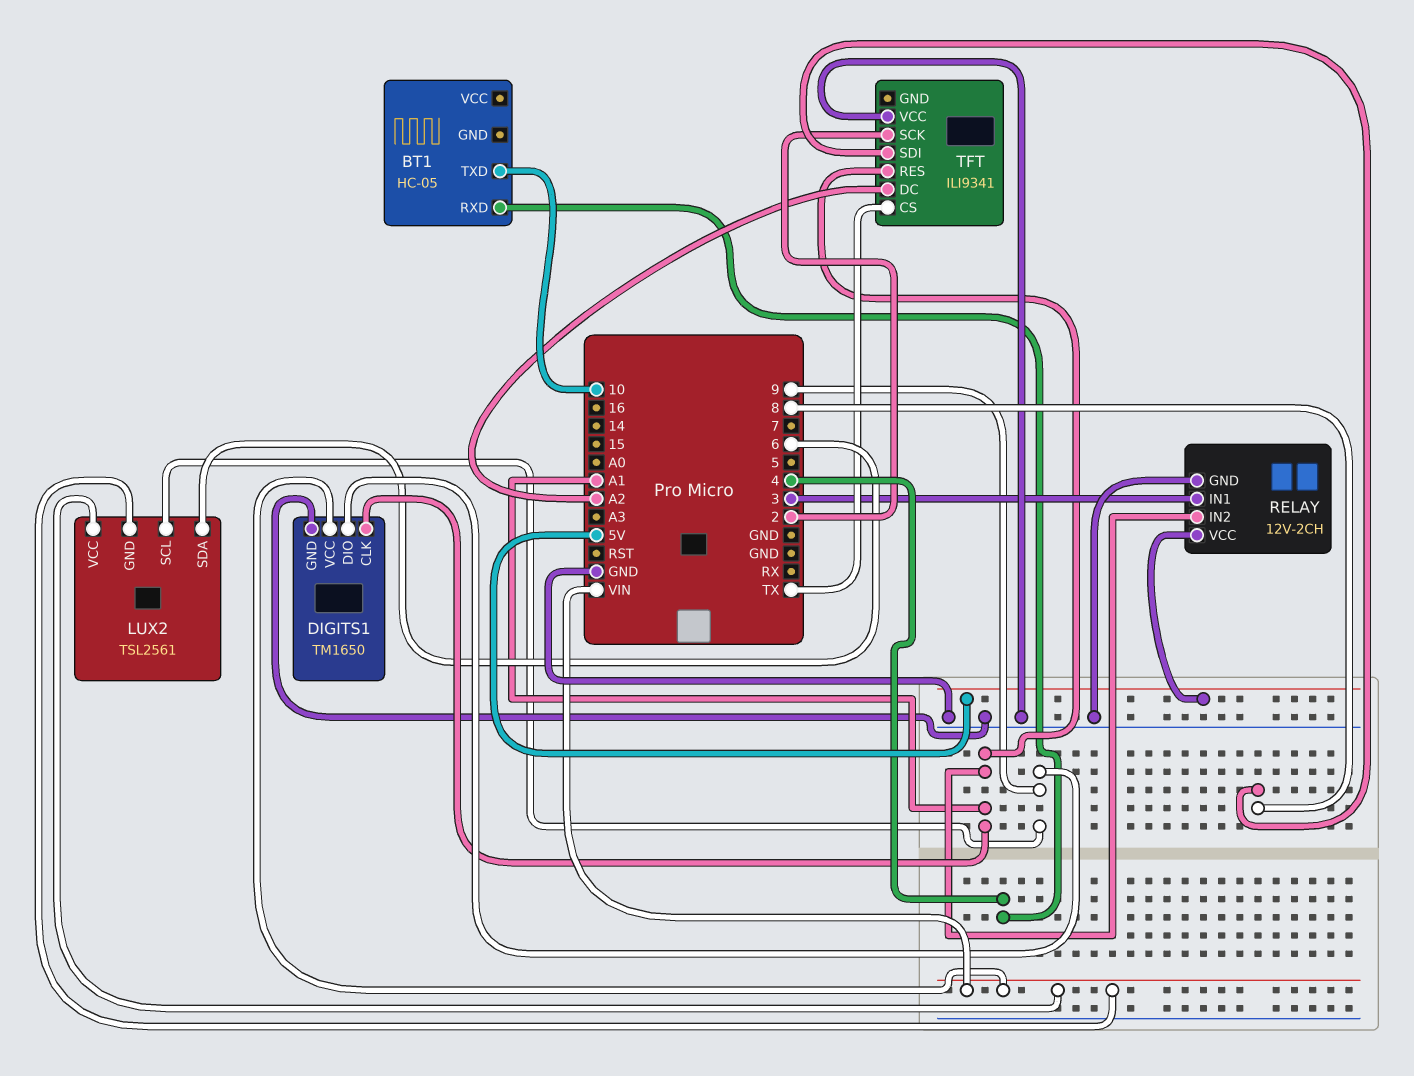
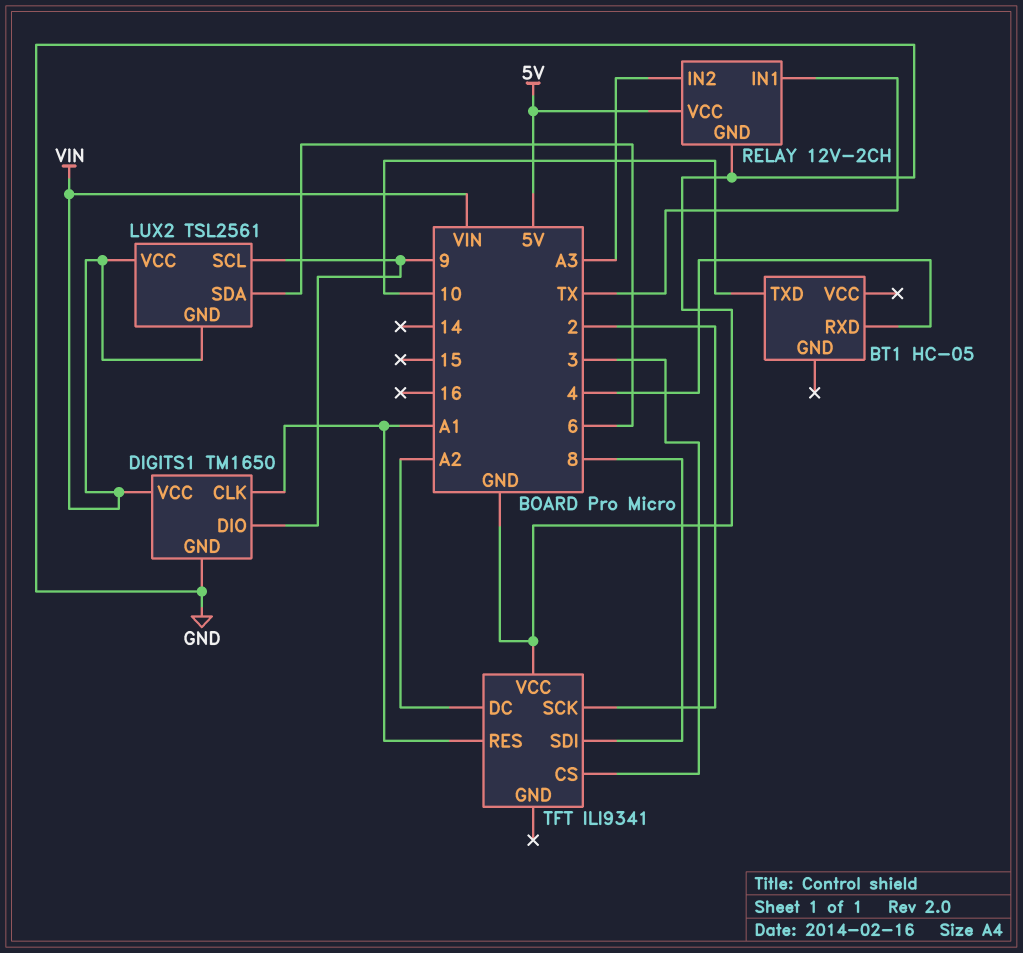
RELAY pin IN1: 3 -> TX
RELAY pin IN2: A1 -> A3
TFT pin CS: TX -> 3

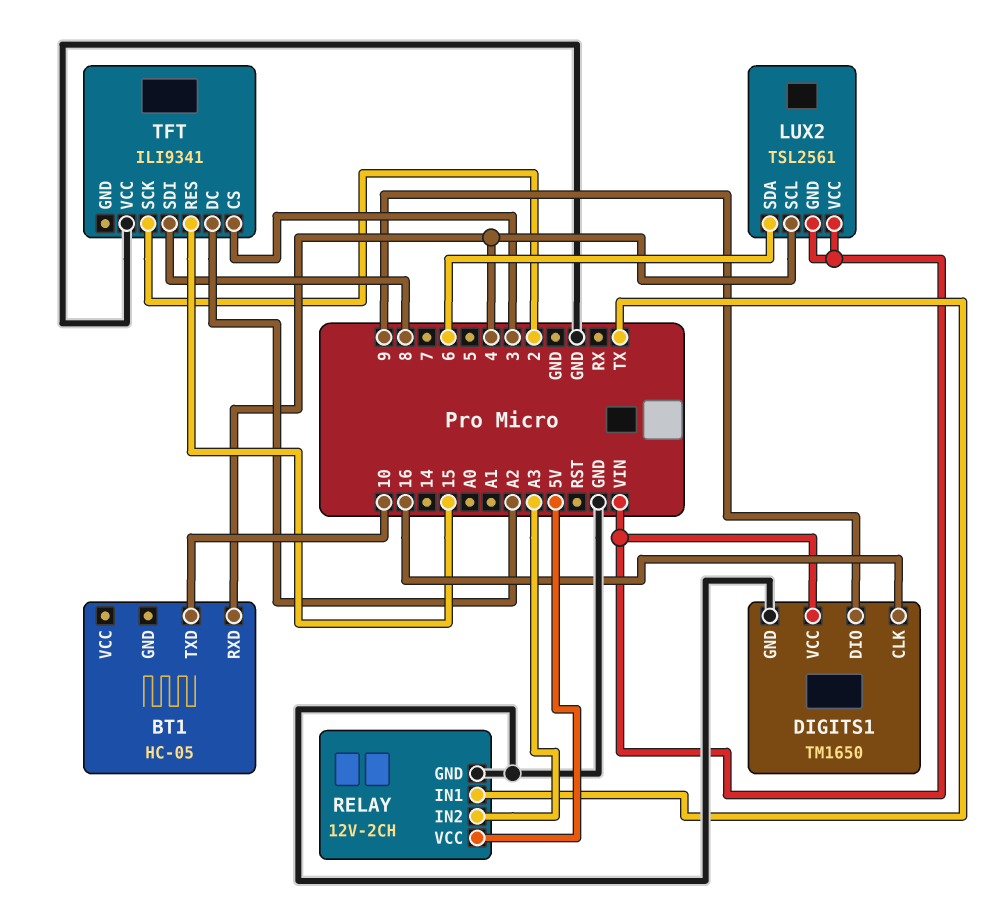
DIGITS1 pin CLK: A1 -> 16
LUX2 pin SCL: 9 -> 4
TFT pin RES: A1 -> 15

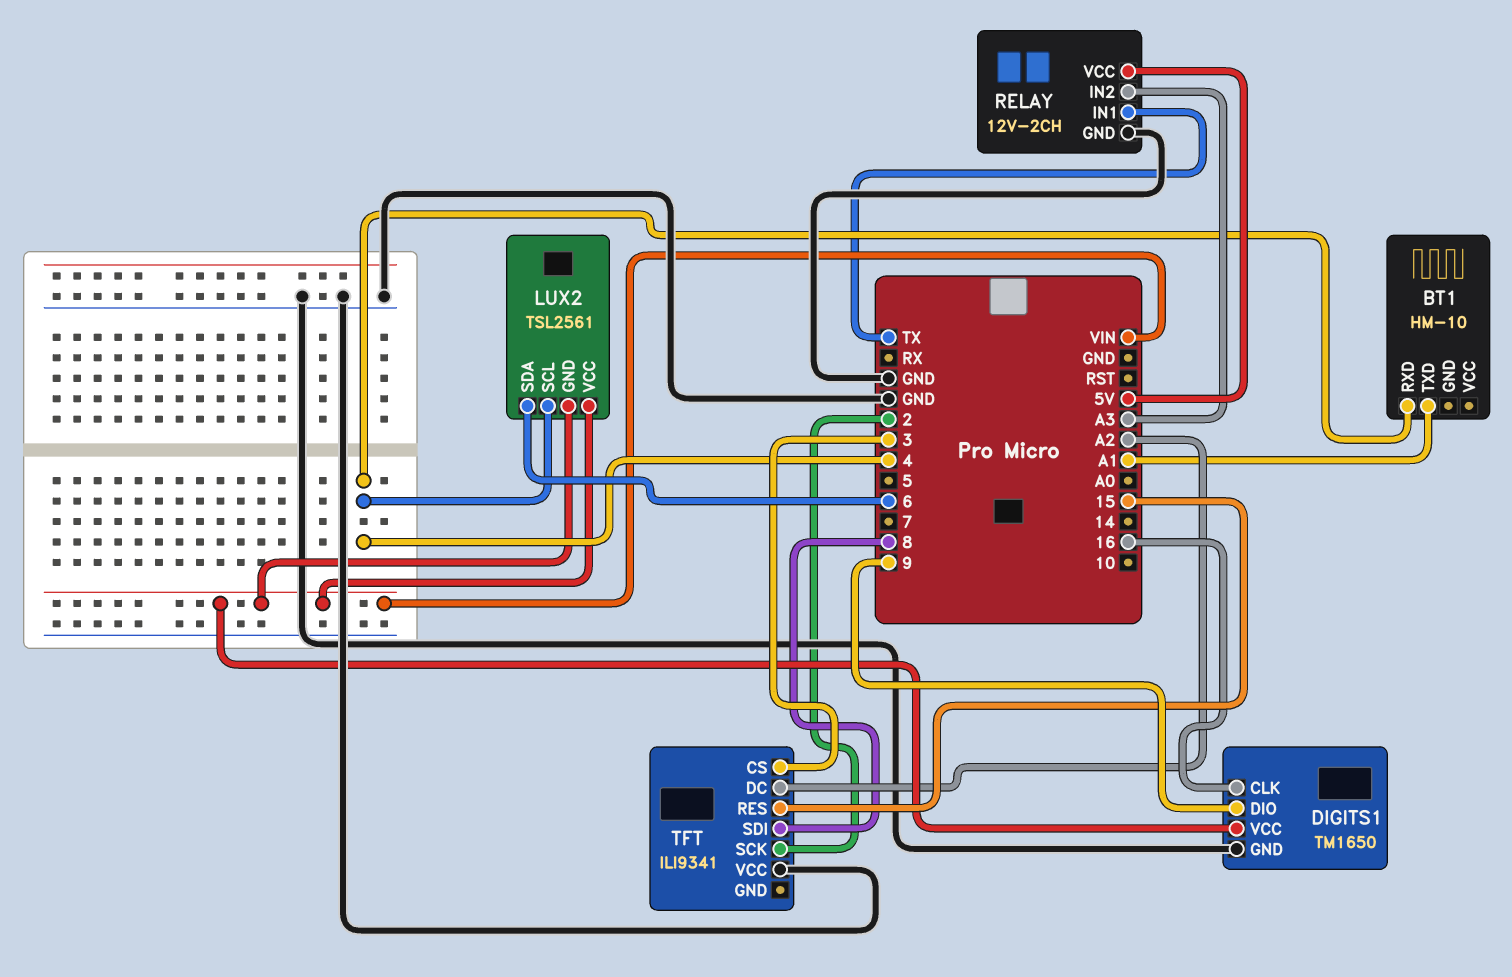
BT1: HC-05 -> HM-10
BT1 pin TXD: 10 -> A1

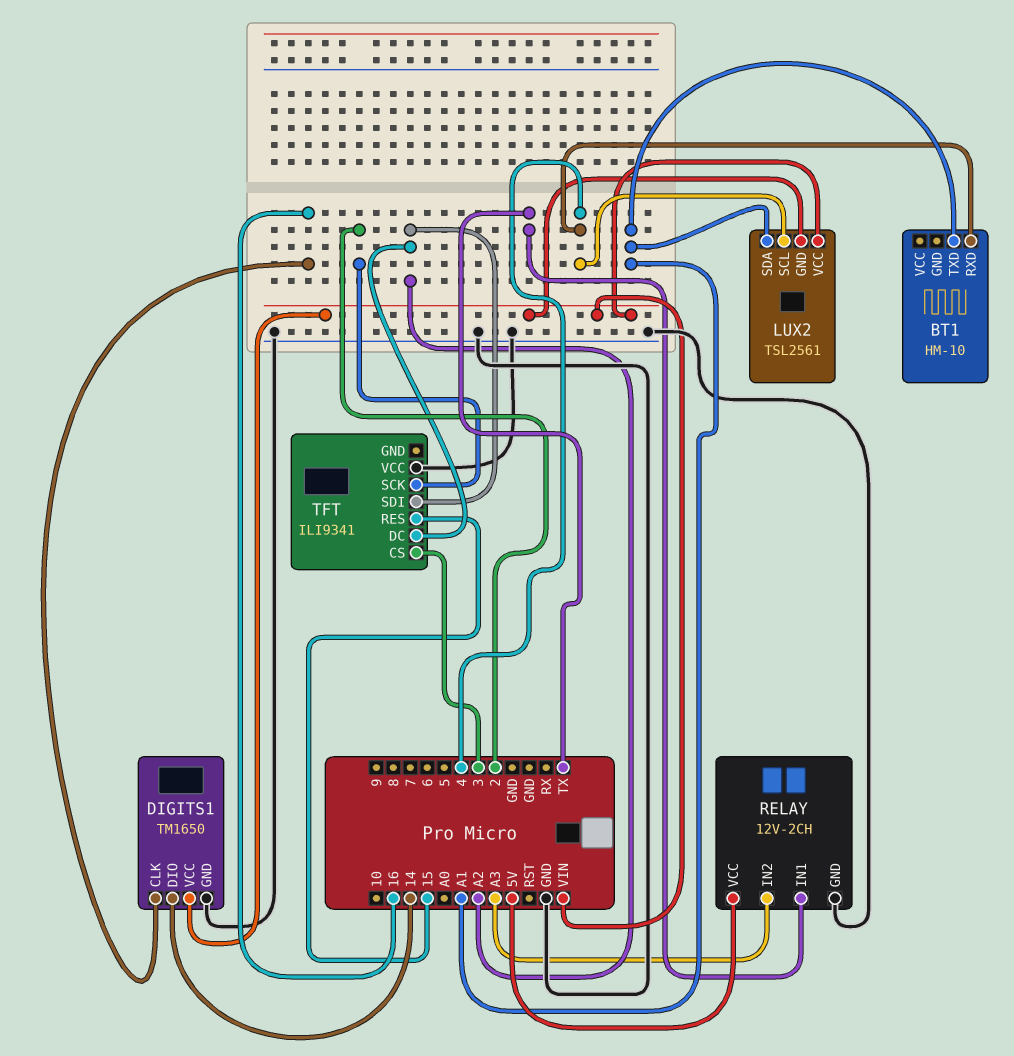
DIGITS1 pin DIO: 9 -> 14
LUX2 pin SDA: 6 -> A1
TFT pin SDI: 8 -> A2

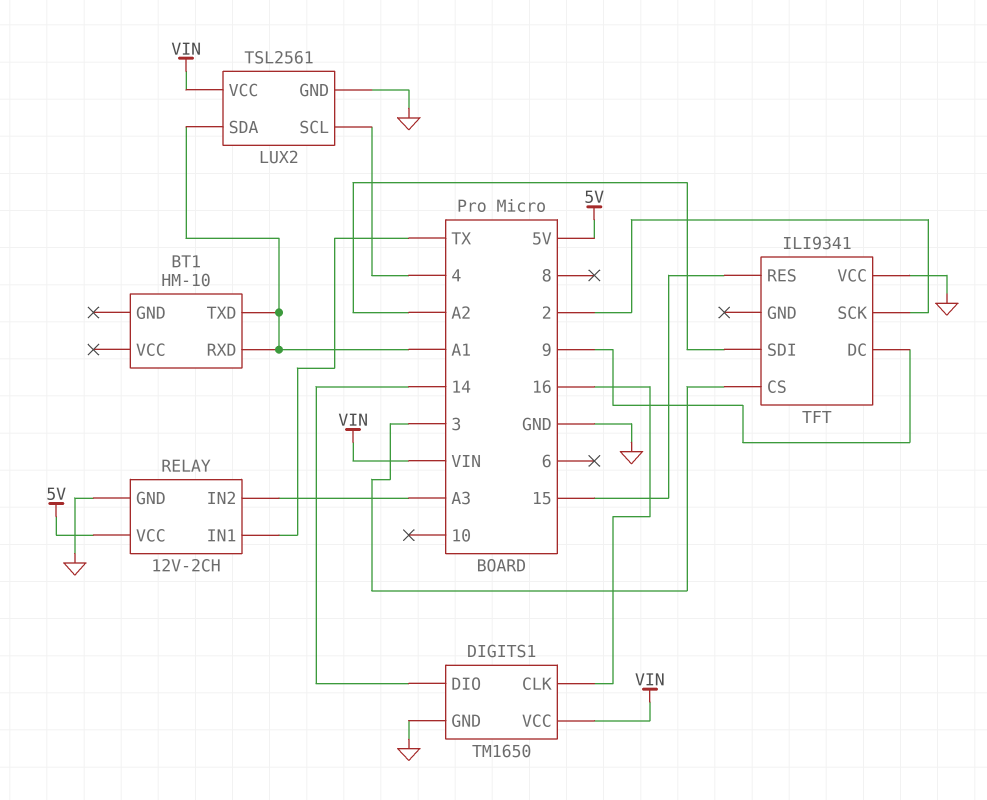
BT1 pin RXD: 4 -> A1
LUX2 pin GND: VIN -> GND
TFT pin DC: A2 -> 9

